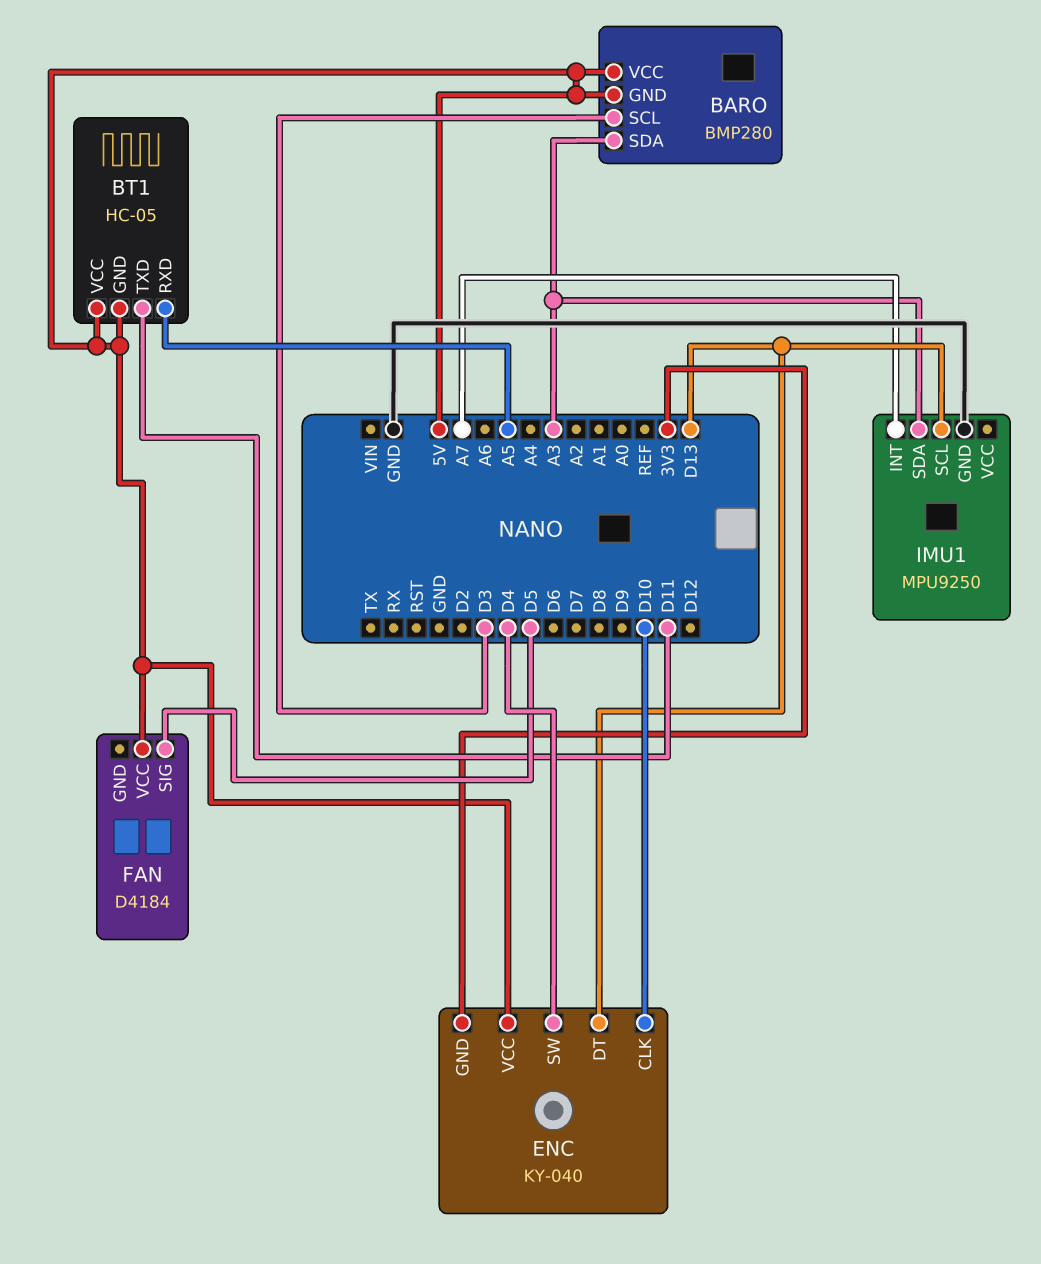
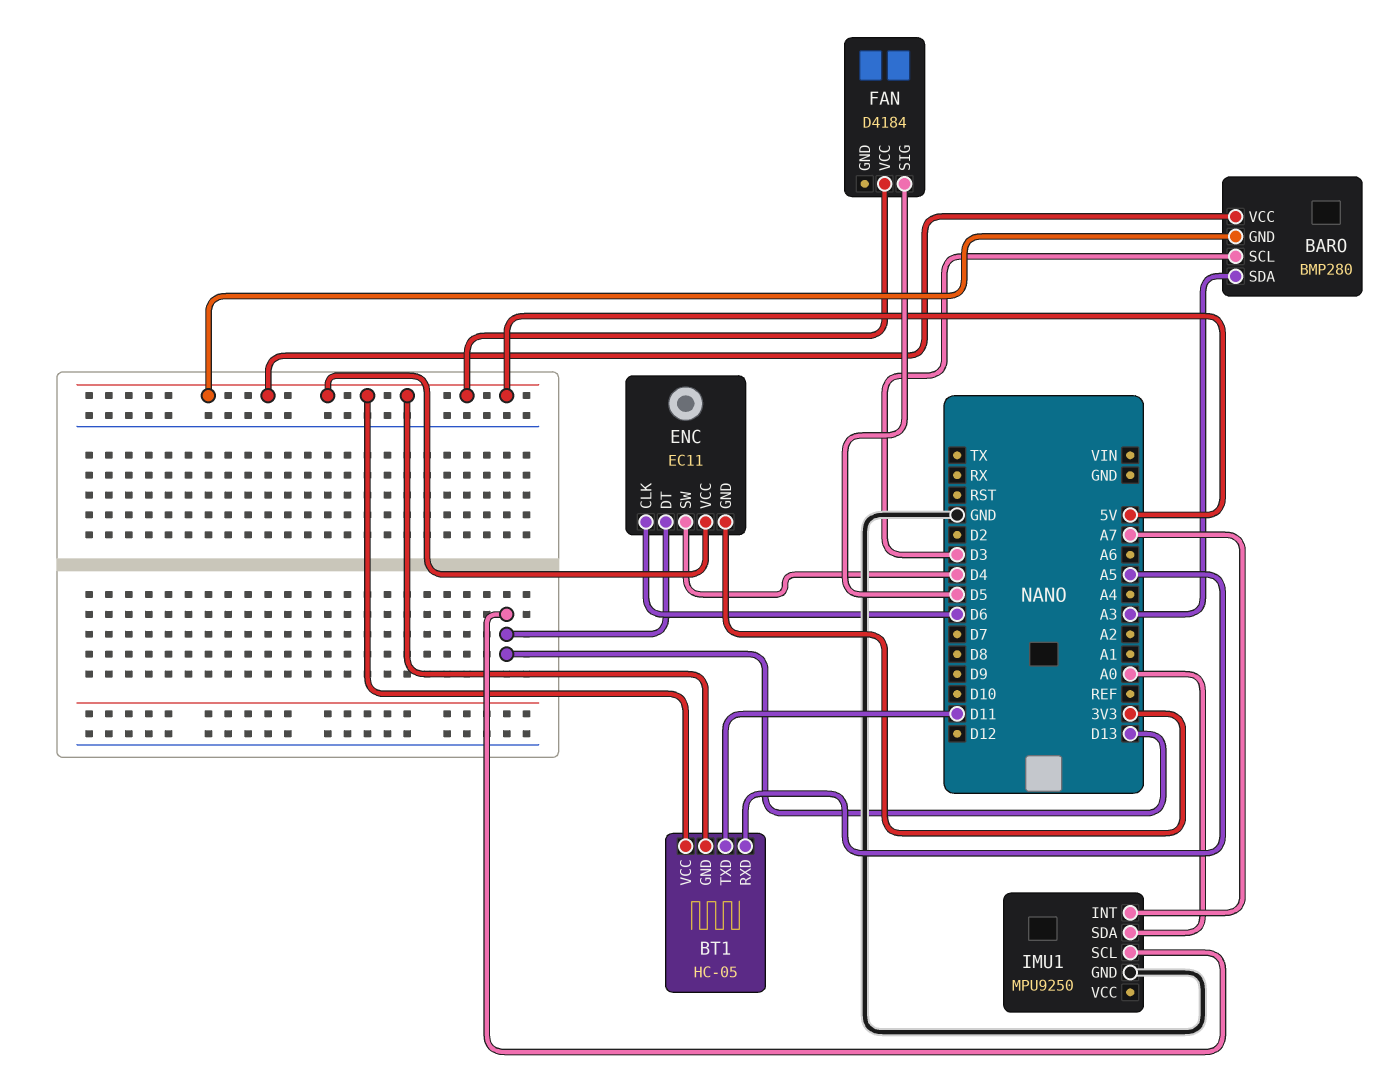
ENC: KY-040 -> EC11
ENC pin CLK: D10 -> D6
IMU1 pin SDA: A3 -> A0

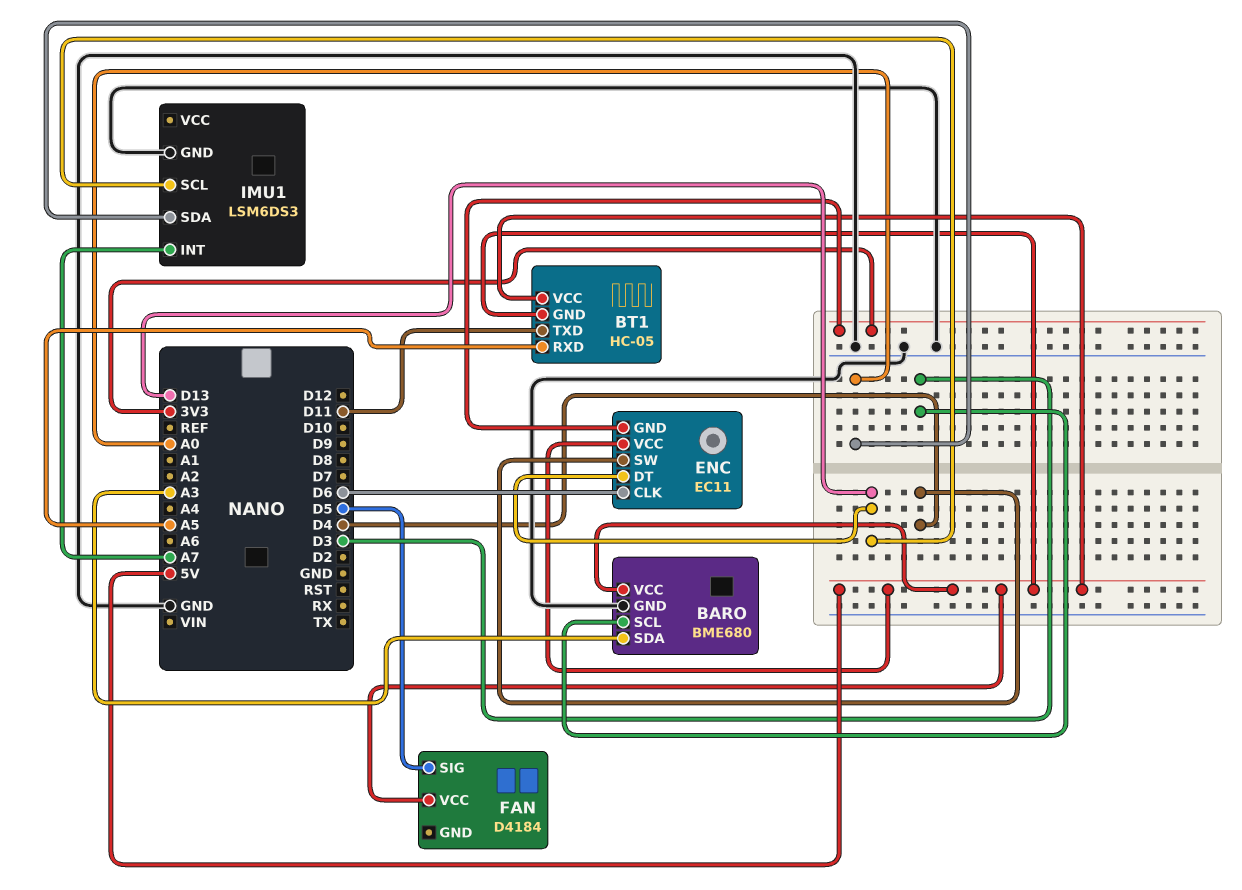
BARO: BMP280 -> BME680
BARO pin GND: 5V -> GND
IMU1: MPU9250 -> LSM6DS3

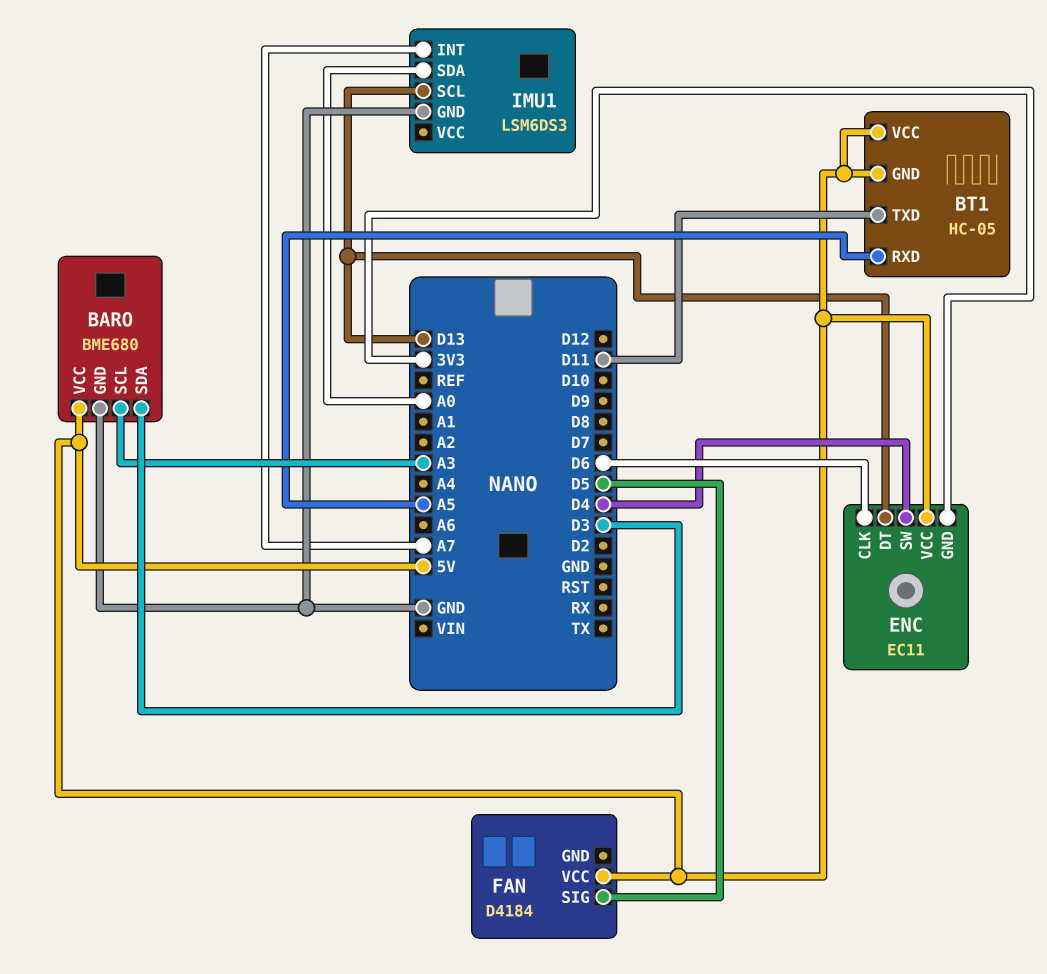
BARO pin SCL: D3 -> A3
BARO pin SDA: A3 -> D3

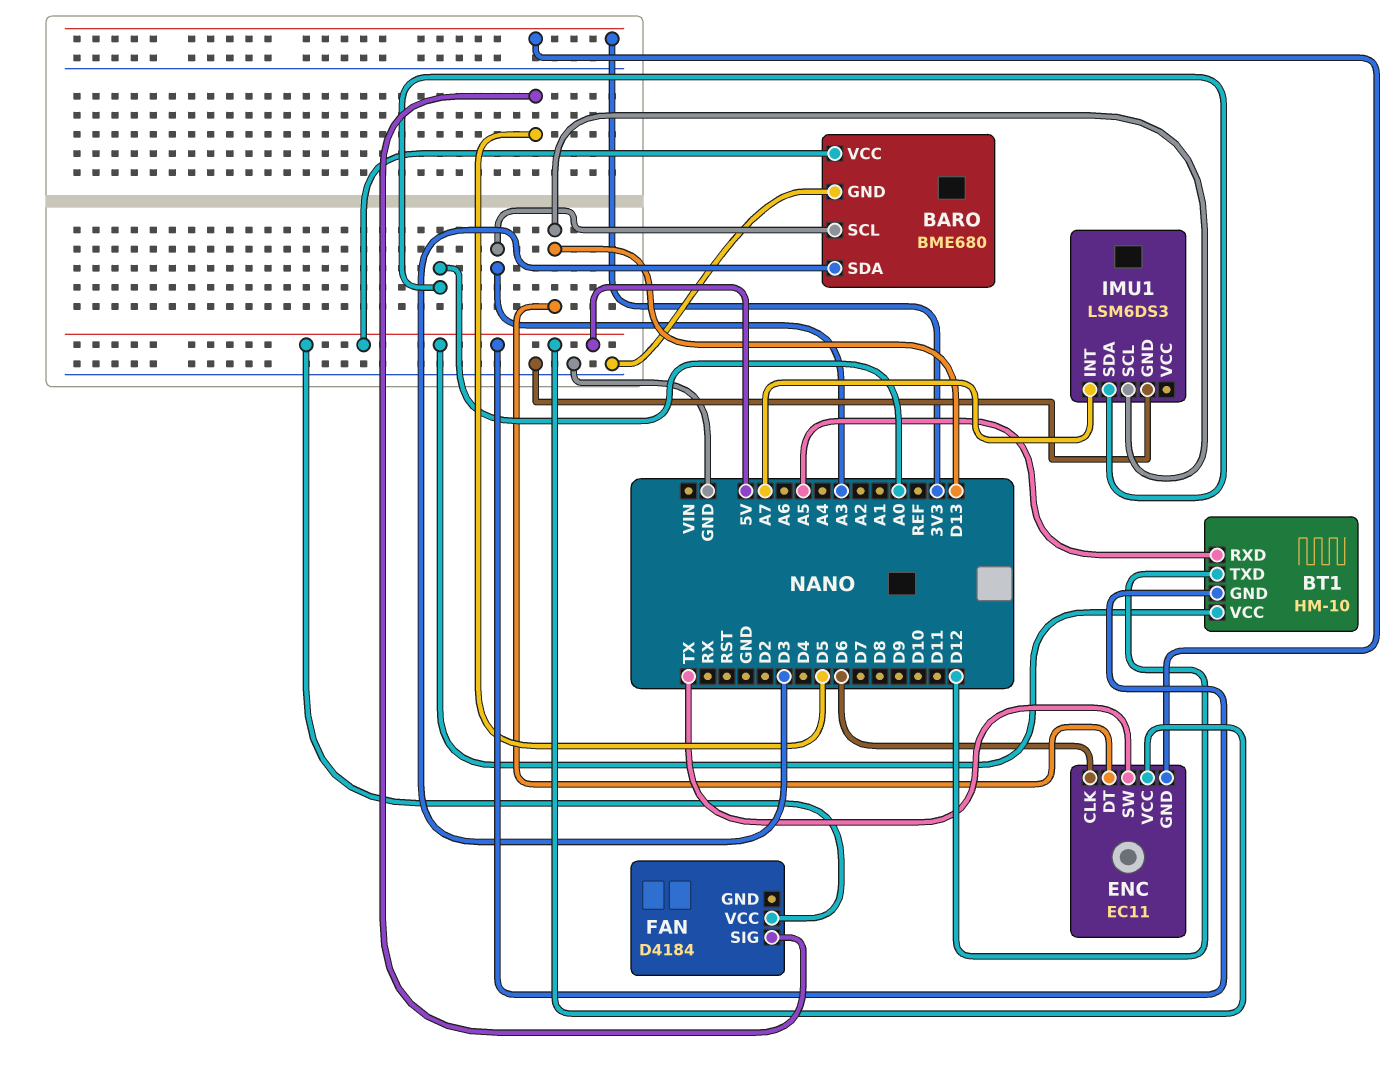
BT1: HC-05 -> HM-10
BT1 pin TXD: D11 -> D12
ENC pin SW: D4 -> TX

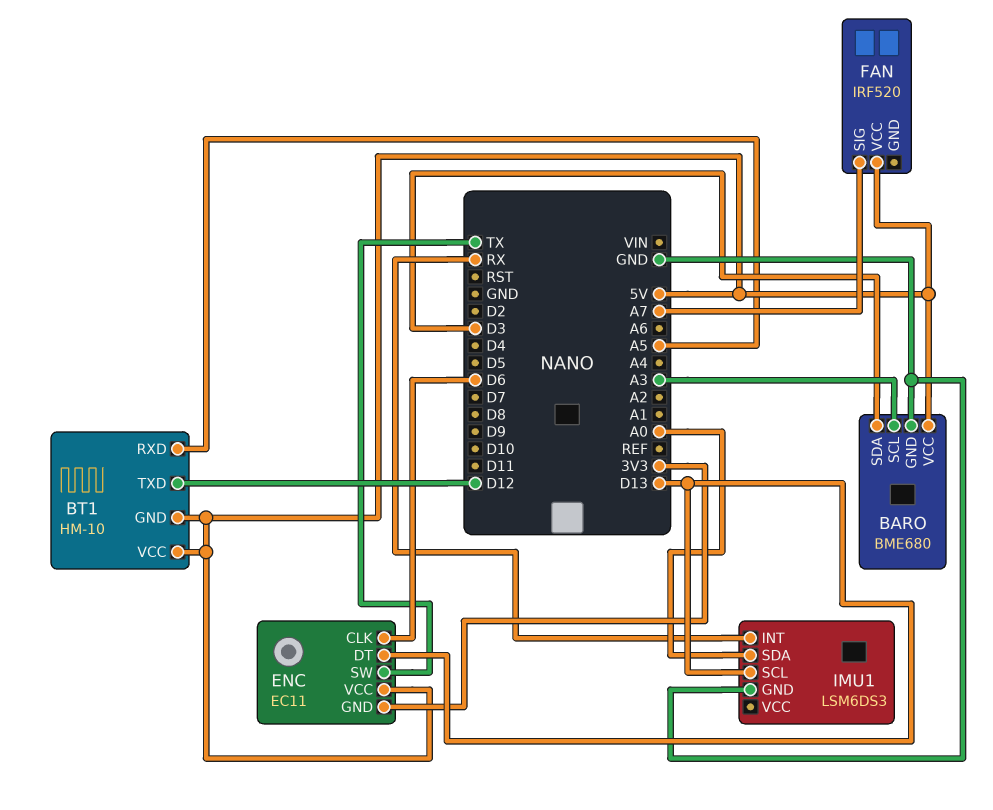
FAN: D4184 -> IRF520
FAN pin SIG: D5 -> A7
IMU1 pin INT: A7 -> RX

